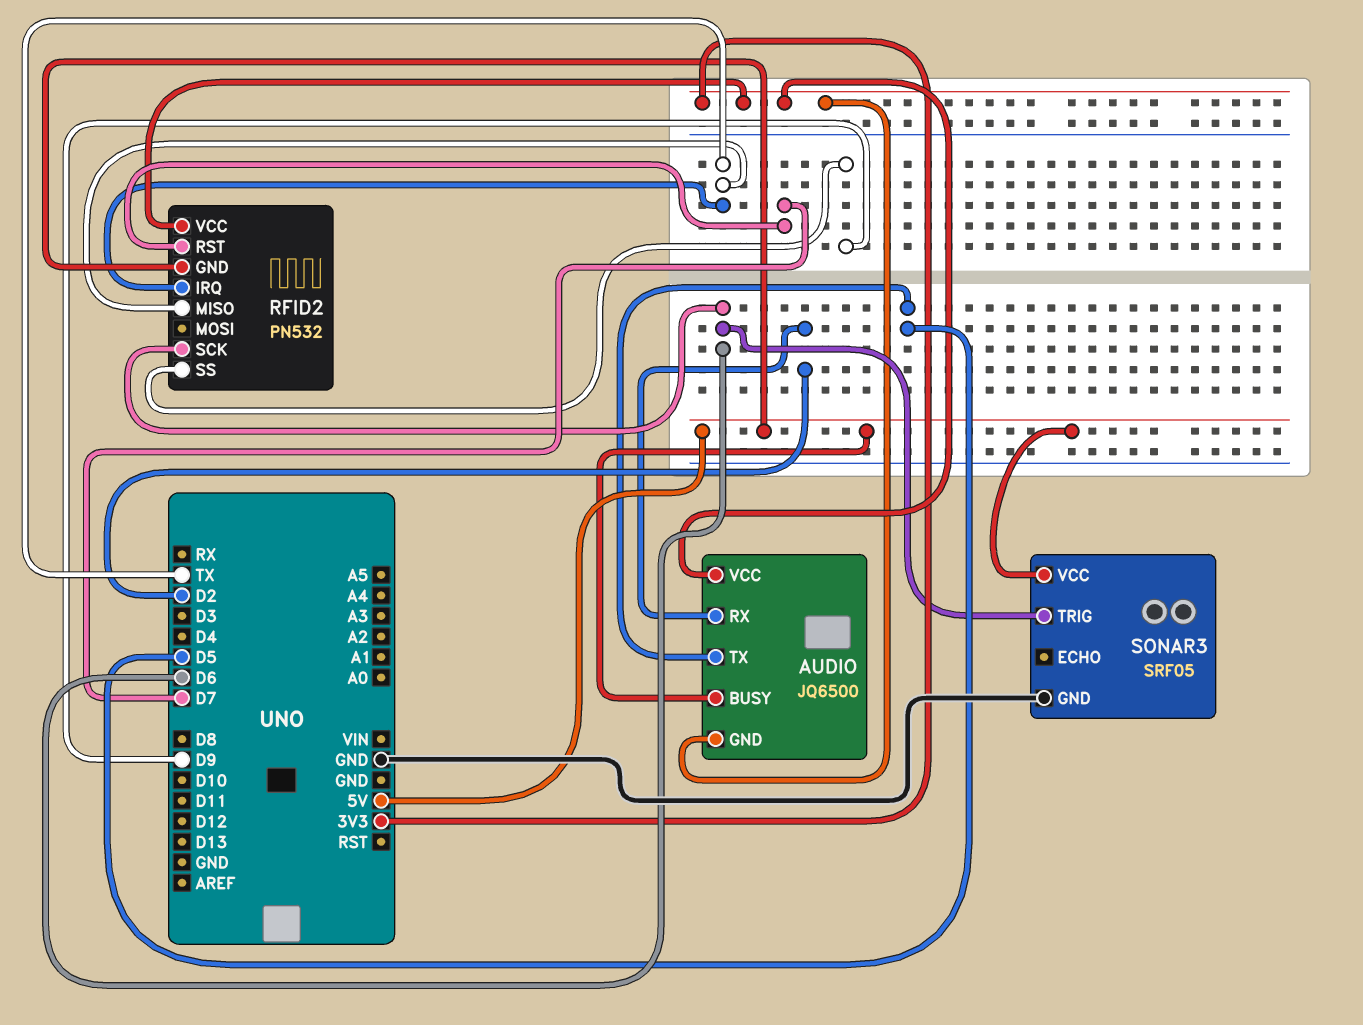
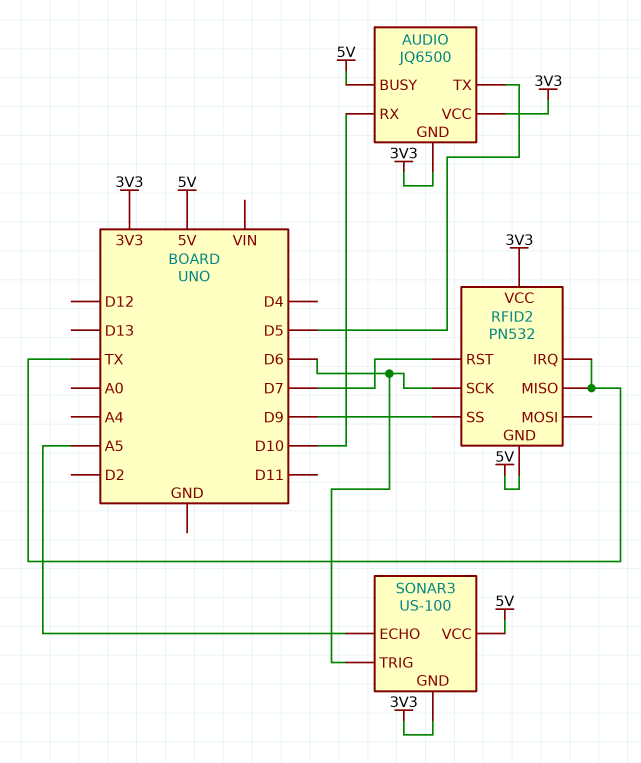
AUDIO pin RX: D2 -> D10
SONAR3: SRF05 -> US-100
SONAR3 pin ECHO: none -> A5
SONAR3 pin GND: GND -> 3V3

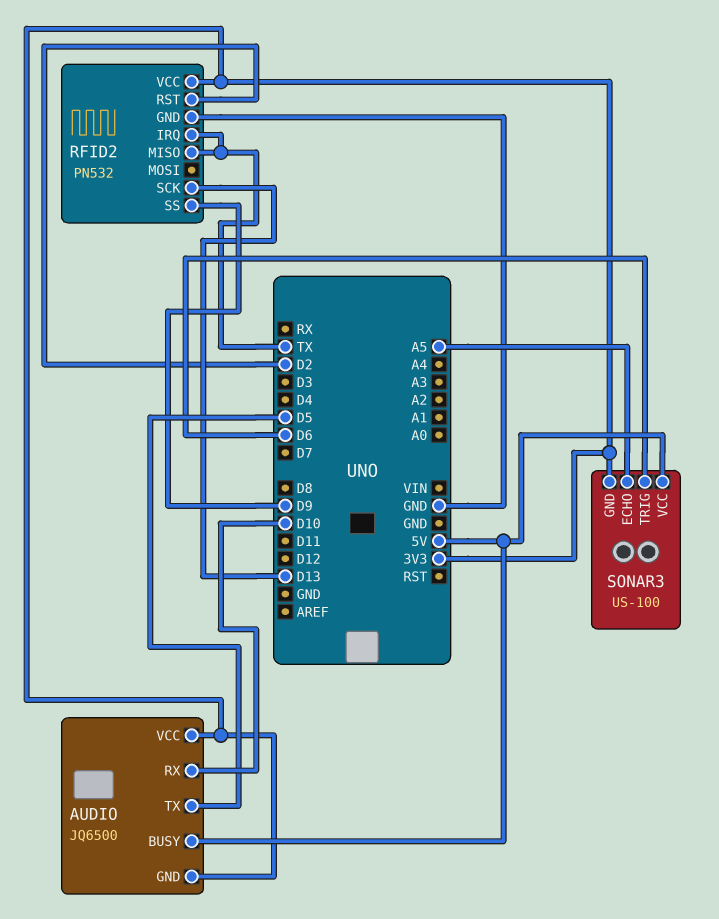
RFID2 pin GND: 5V -> GND
RFID2 pin RST: D7 -> D2
RFID2 pin SCK: D6 -> D13

